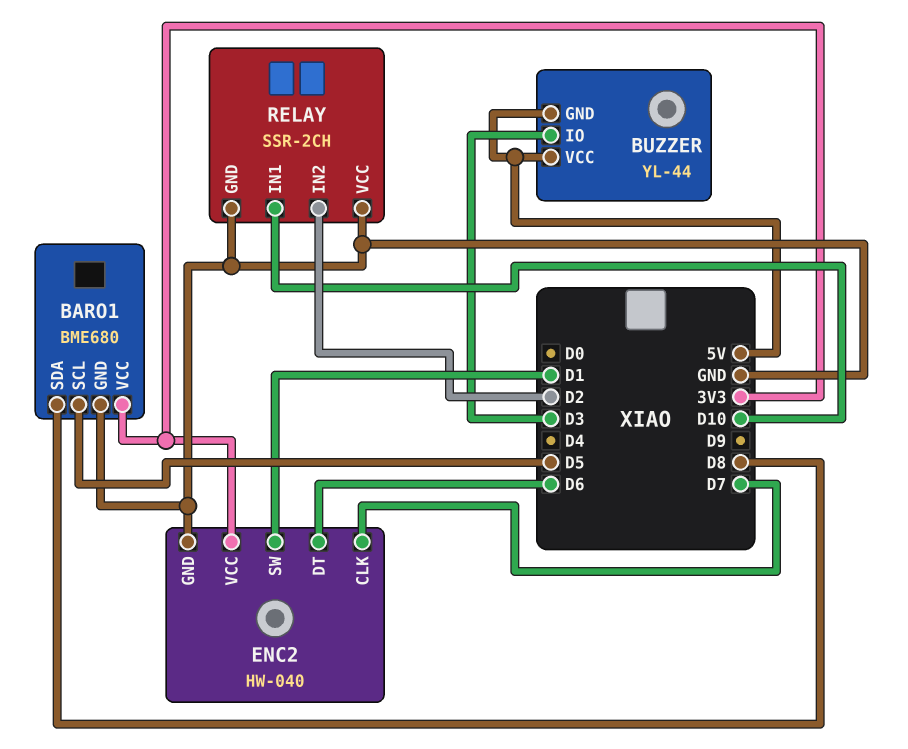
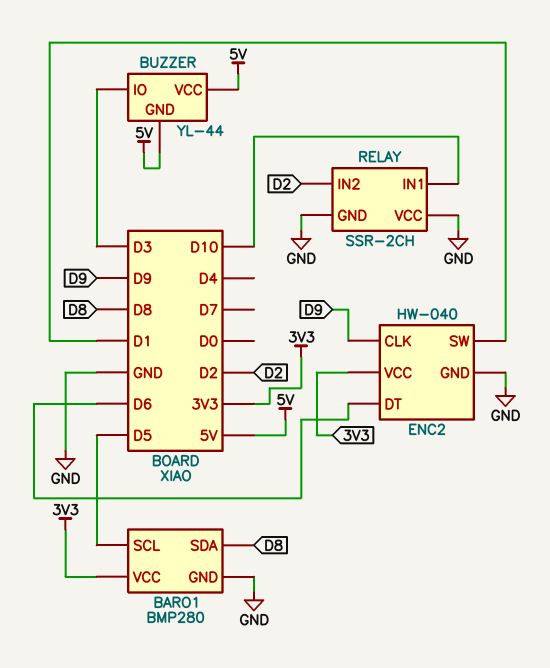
BARO1: BME680 -> BMP280
ENC2 pin CLK: D7 -> D9

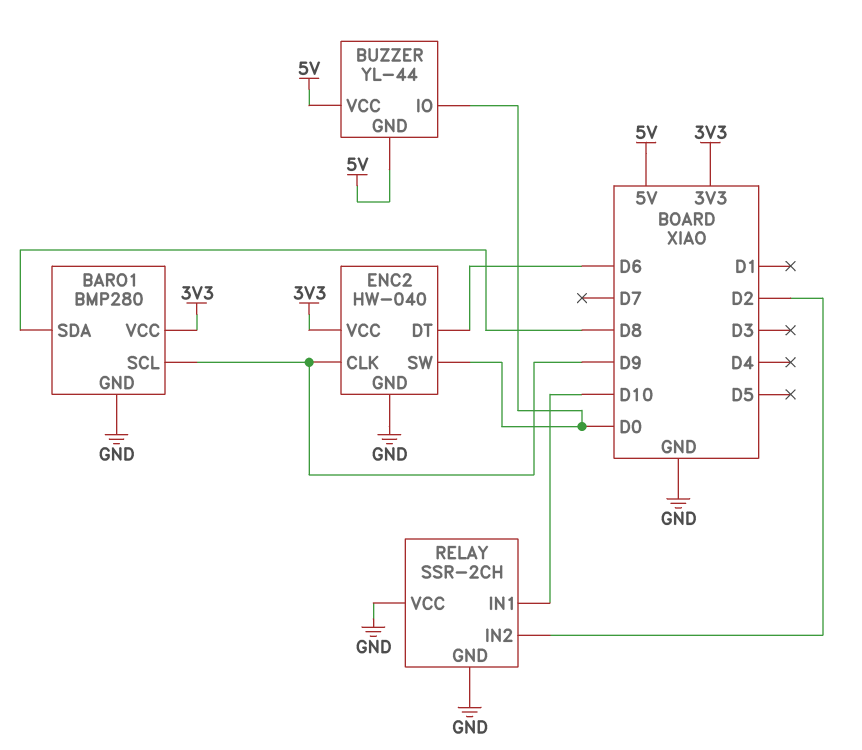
BARO1 pin SCL: D5 -> D9
BUZZER pin IO: D3 -> D0
ENC2 pin SW: D1 -> D0

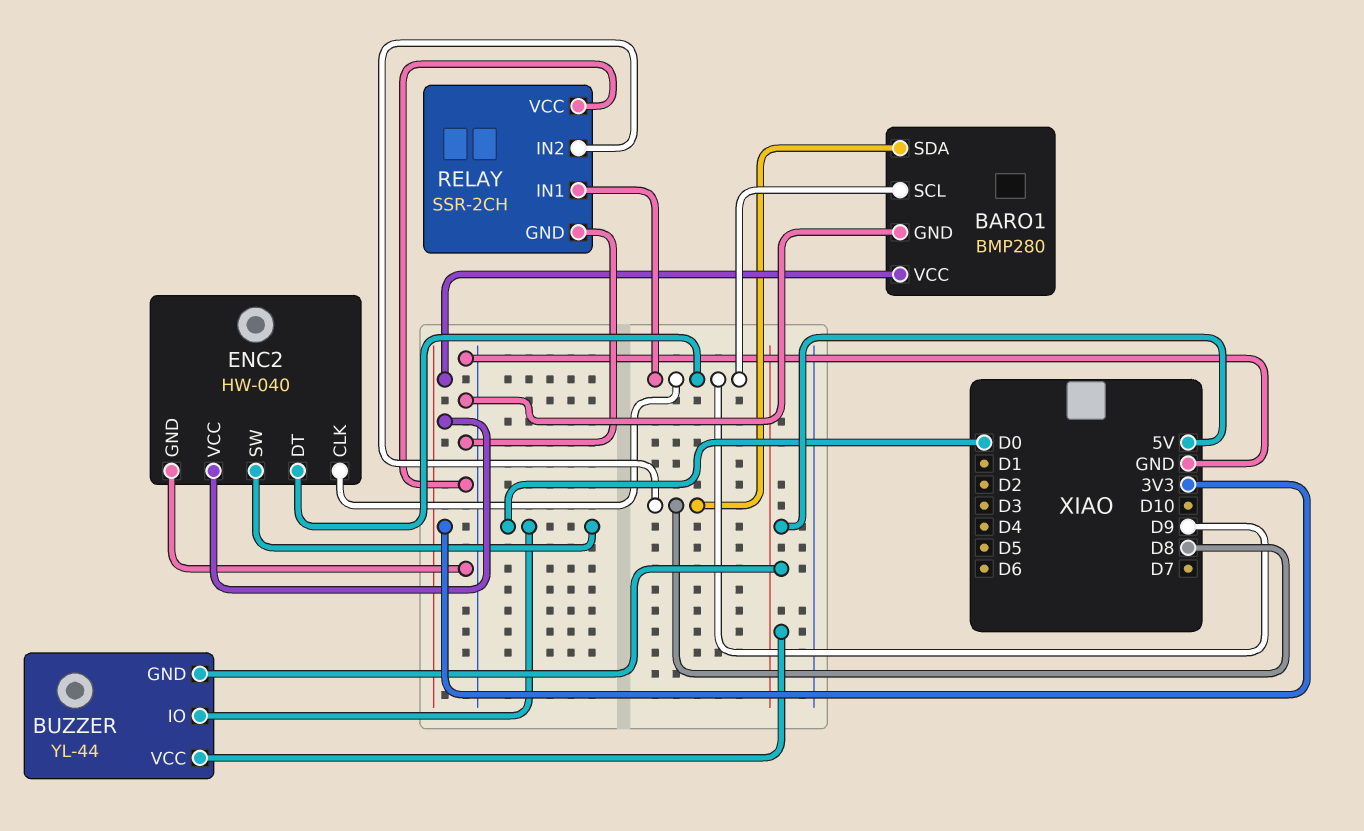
ENC2 pin DT: D6 -> D9
RELAY pin IN1: D10 -> D9
RELAY pin IN2: D2 -> D8

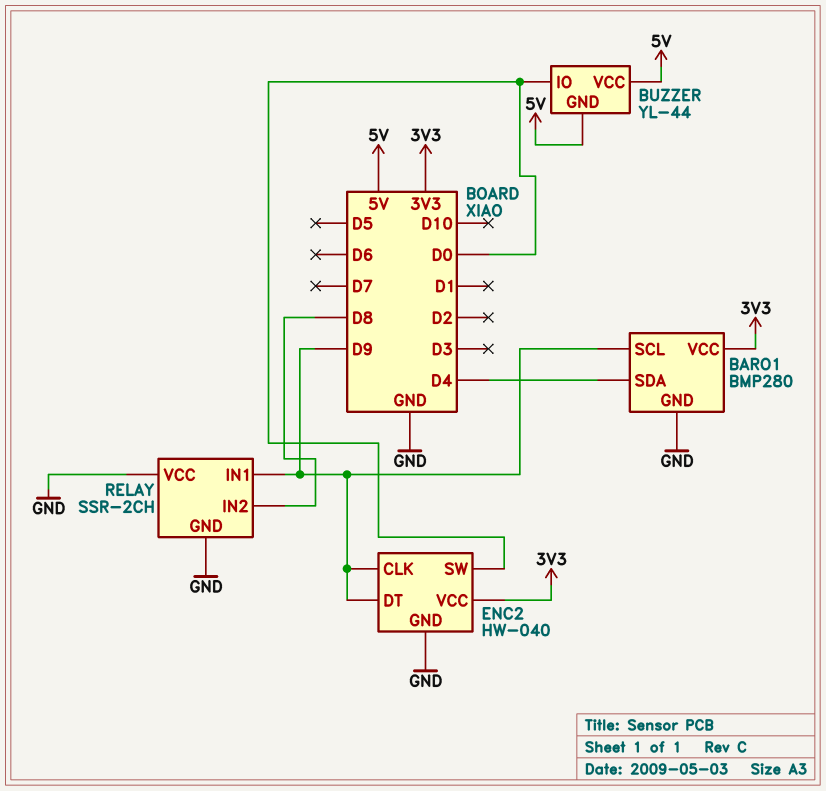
BARO1 pin SDA: D8 -> D4

